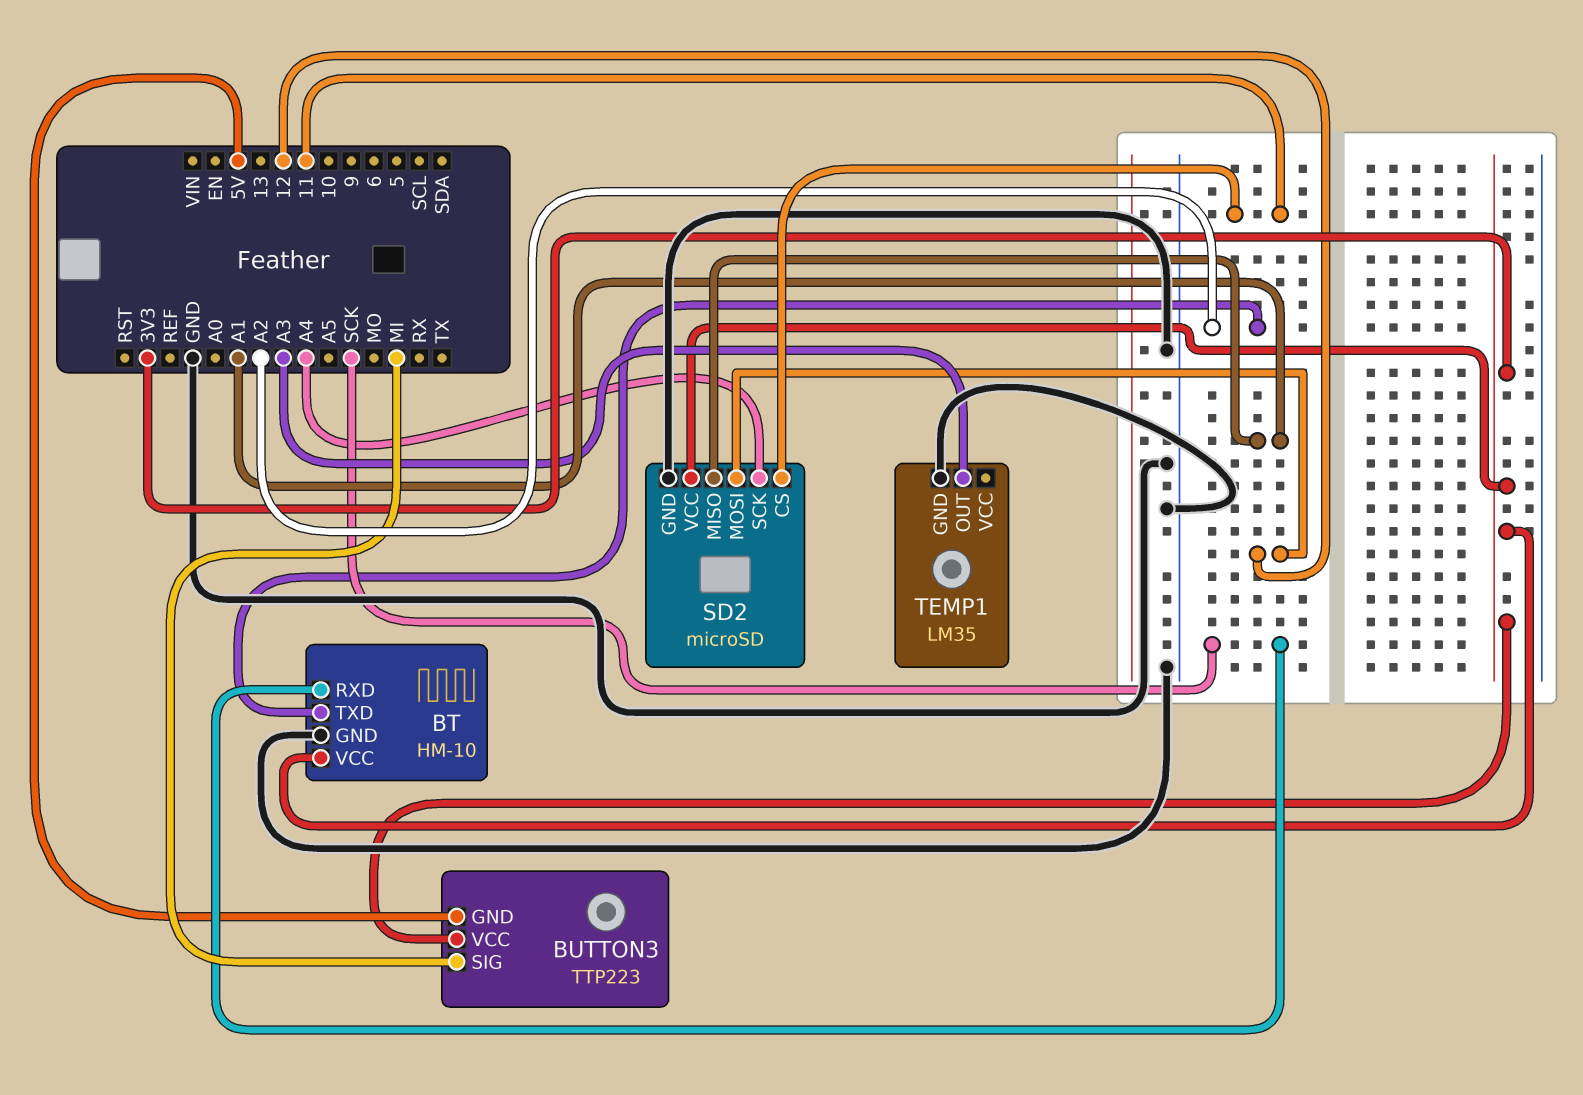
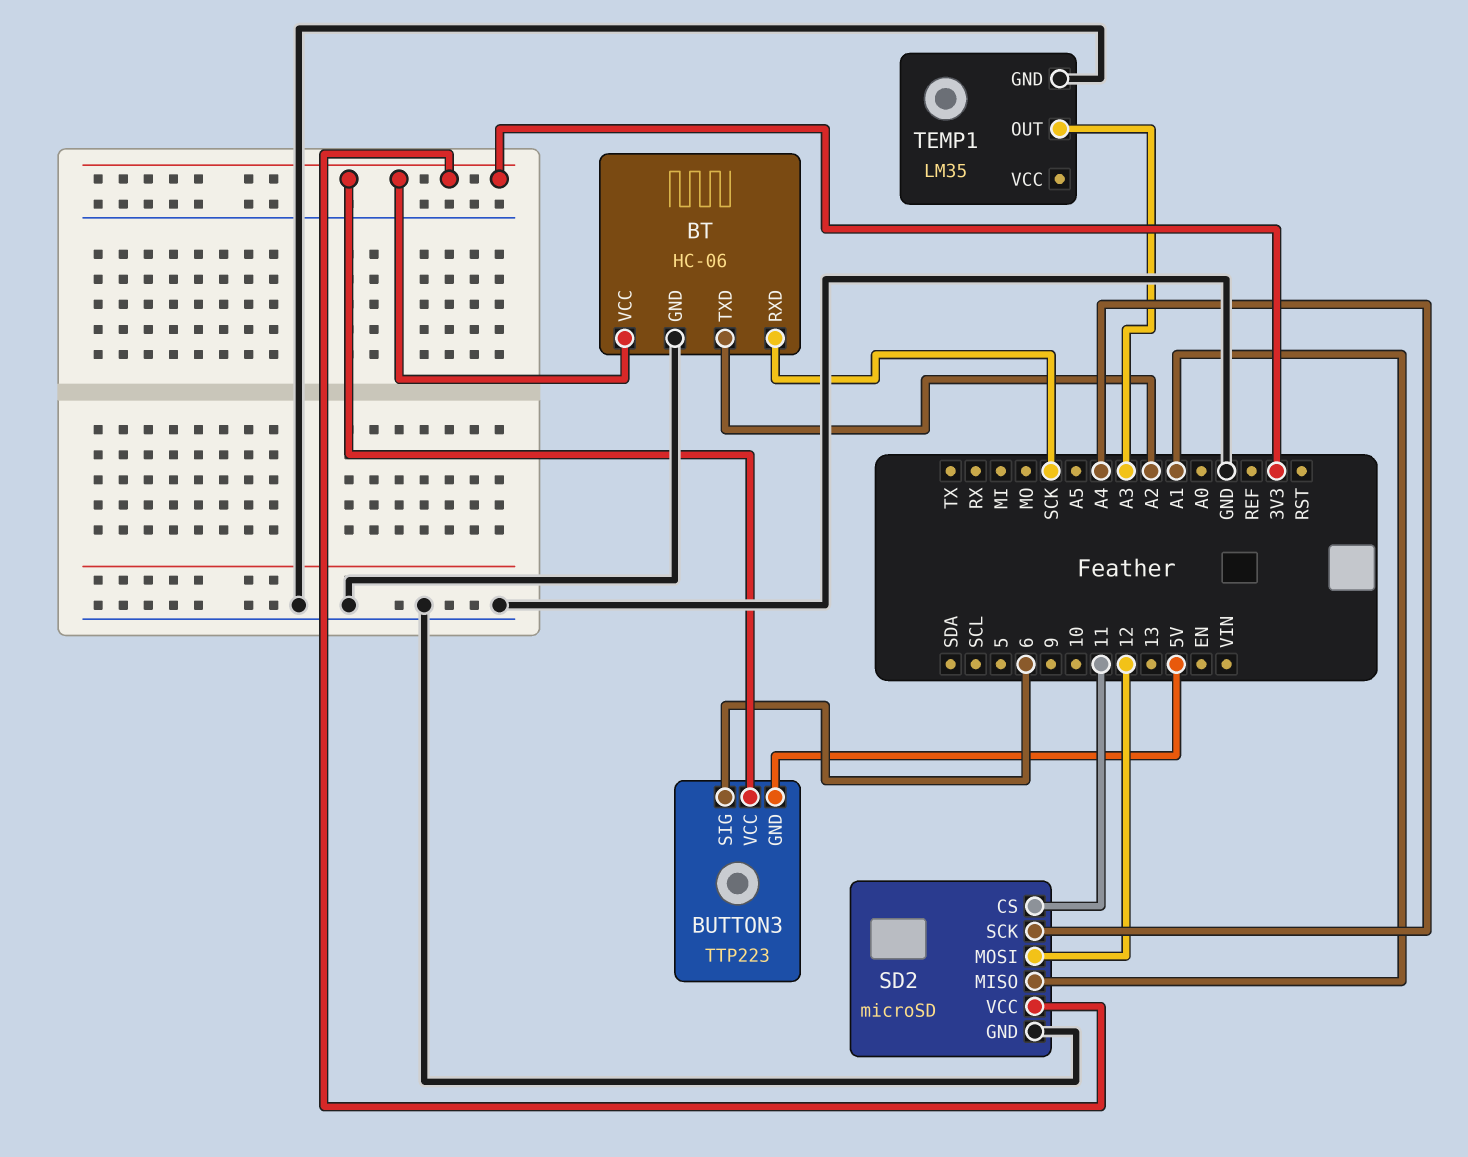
BT: HM-10 -> HC-06
BUTTON3 pin SIG: MI -> 6

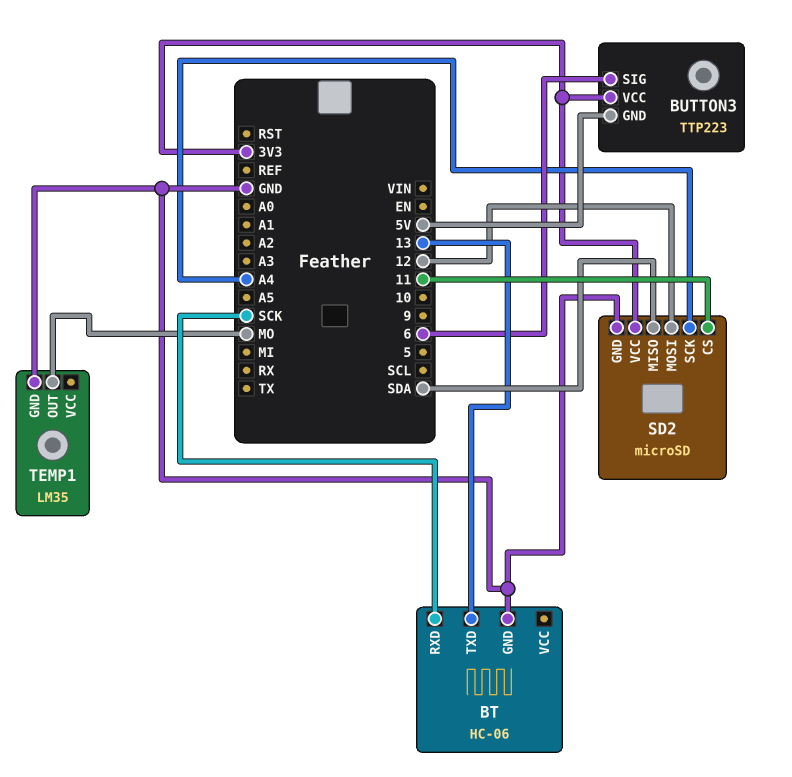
BT pin TXD: A2 -> 13
BT pin VCC: 3V3 -> none
SD2 pin MISO: A1 -> SDA
TEMP1 pin OUT: A3 -> MO

